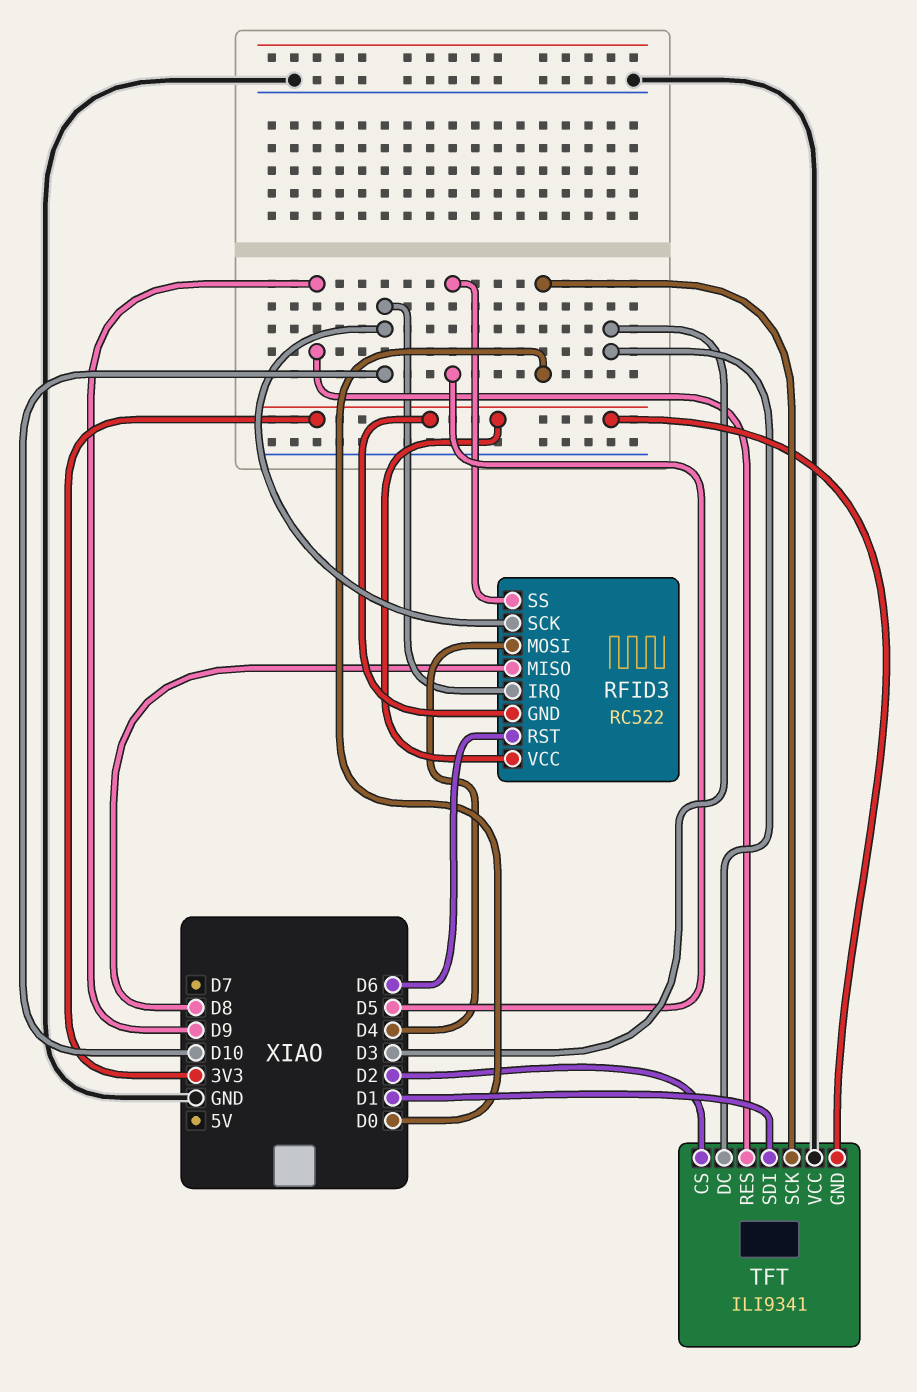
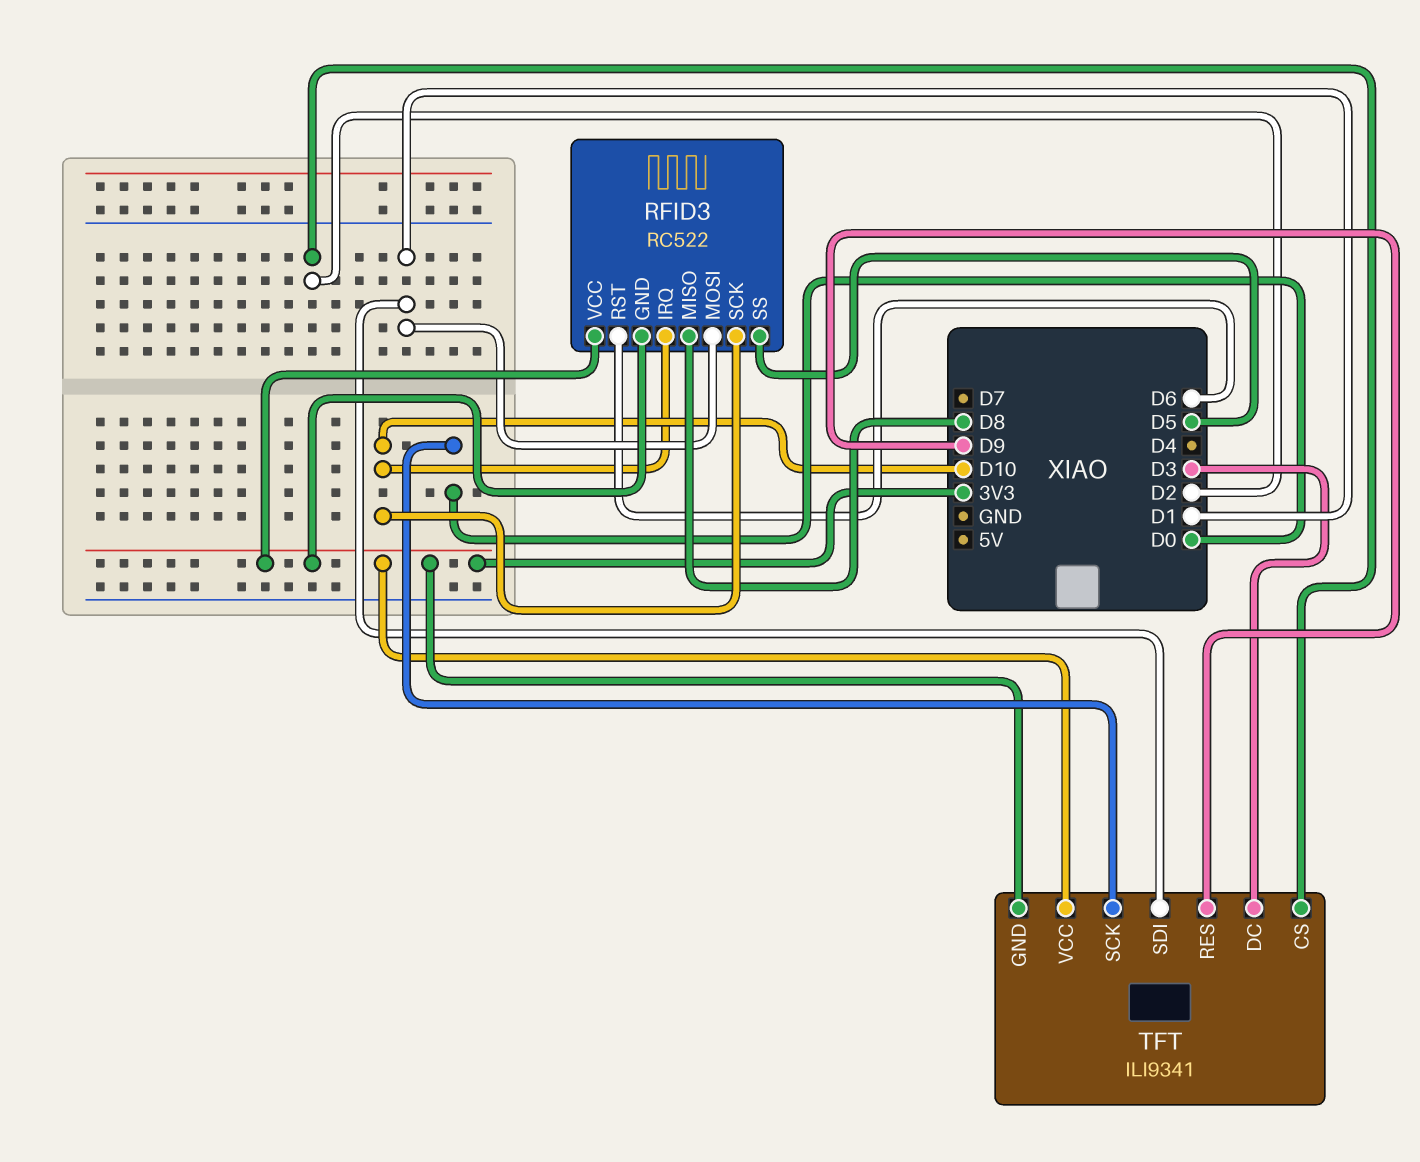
RFID3 pin MOSI: D4 -> D1
TFT pin VCC: GND -> 3V3

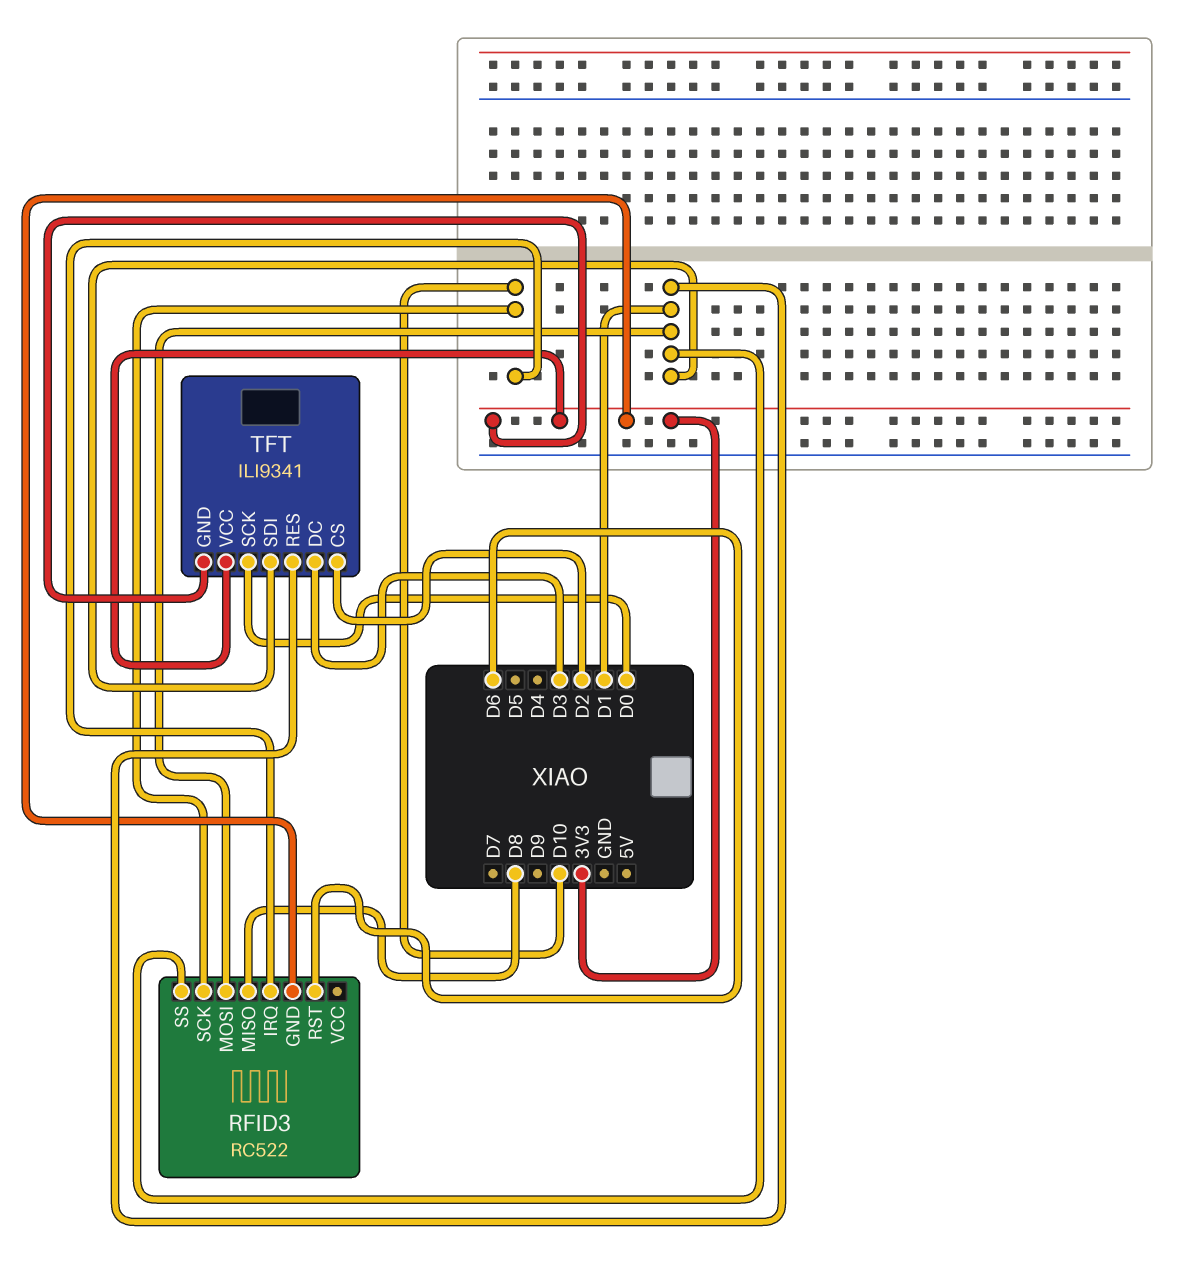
RFID3 pin SS: D5 -> D1
RFID3 pin VCC: 3V3 -> none
TFT pin RES: D9 -> D1

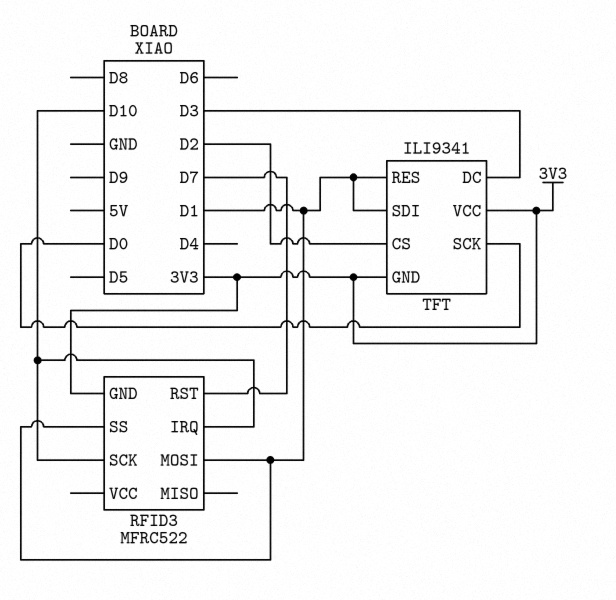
RFID3: RC522 -> MFRC522
RFID3 pin MISO: D8 -> none
RFID3 pin RST: D6 -> D7

